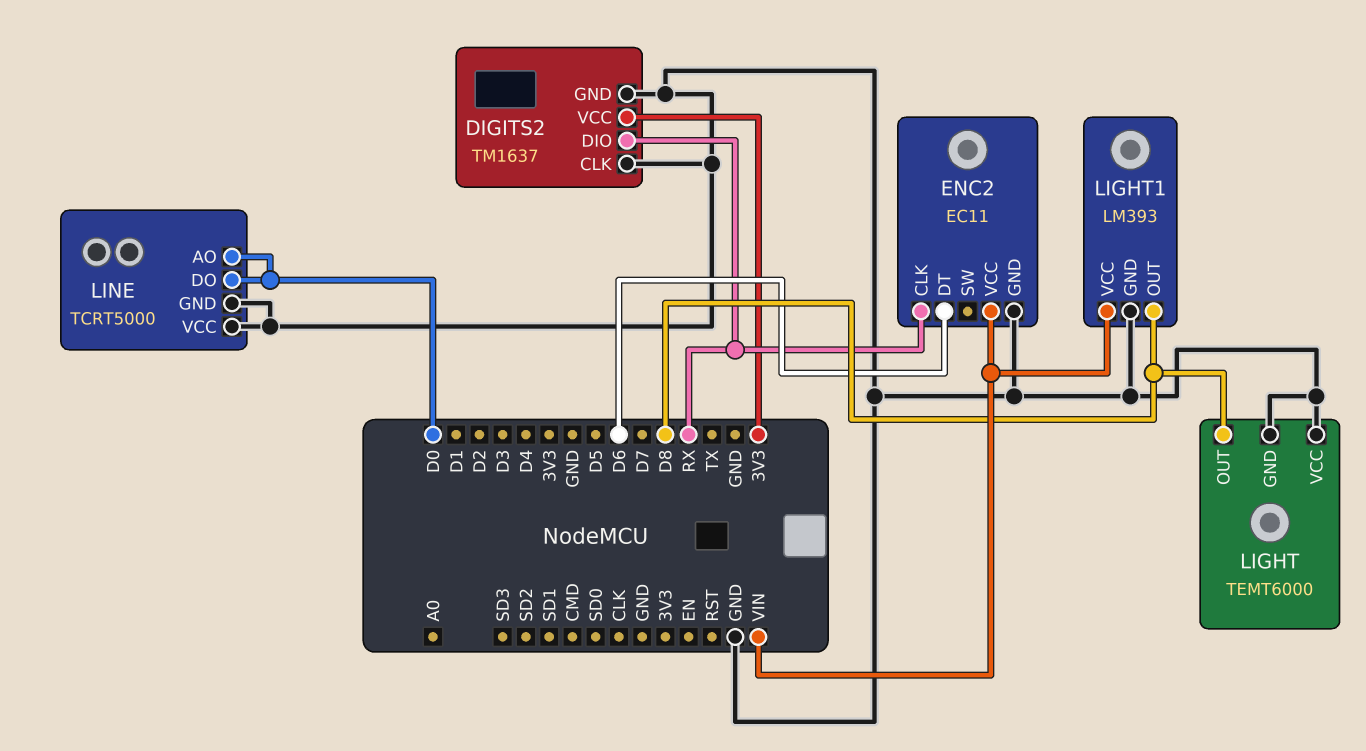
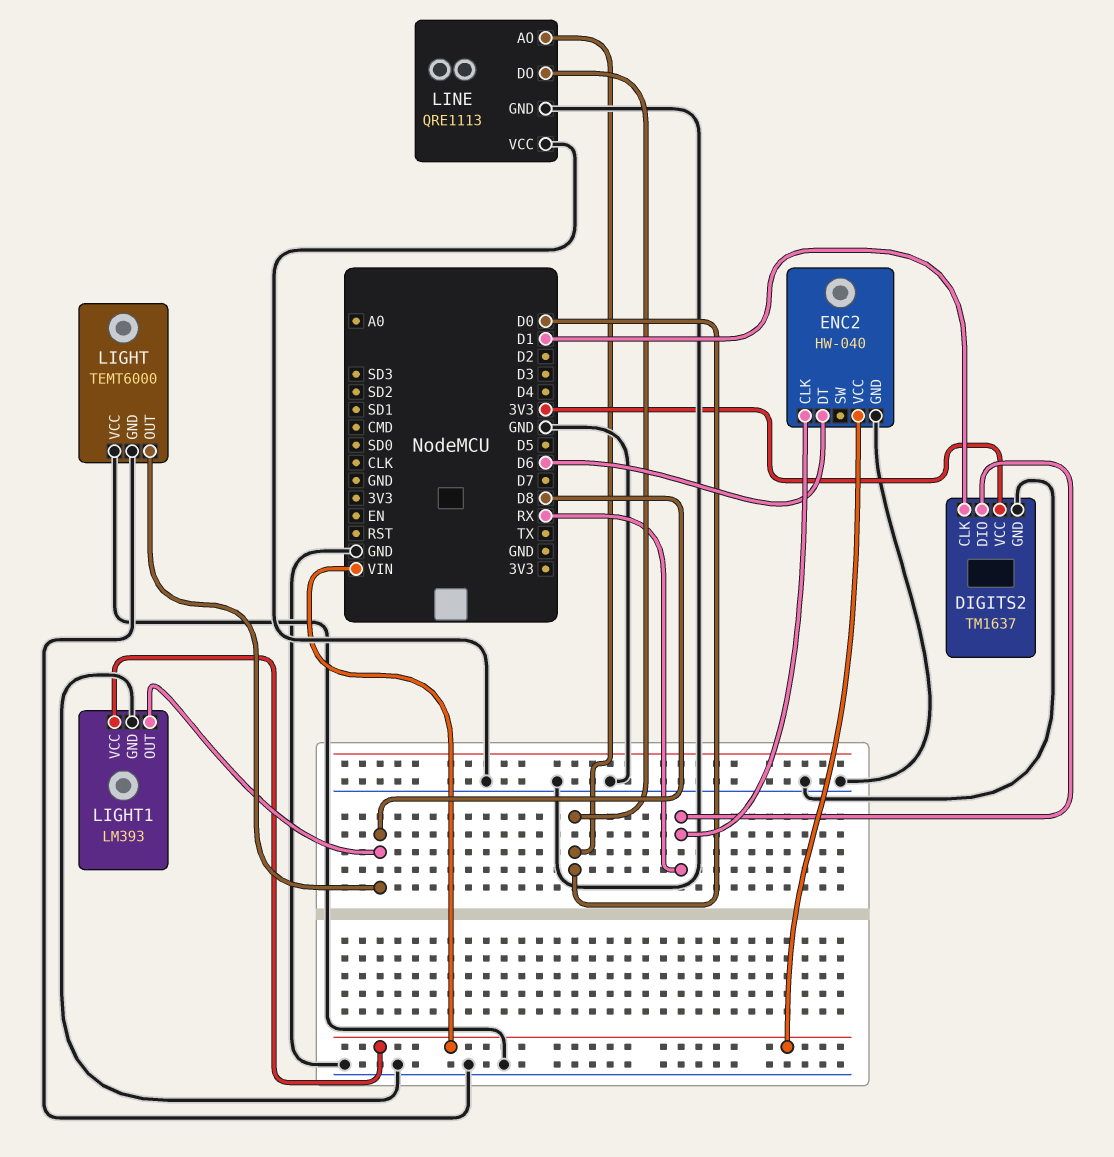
DIGITS2 pin CLK: GND -> D1
ENC2: EC11 -> HW-040
LINE: TCRT5000 -> QRE1113

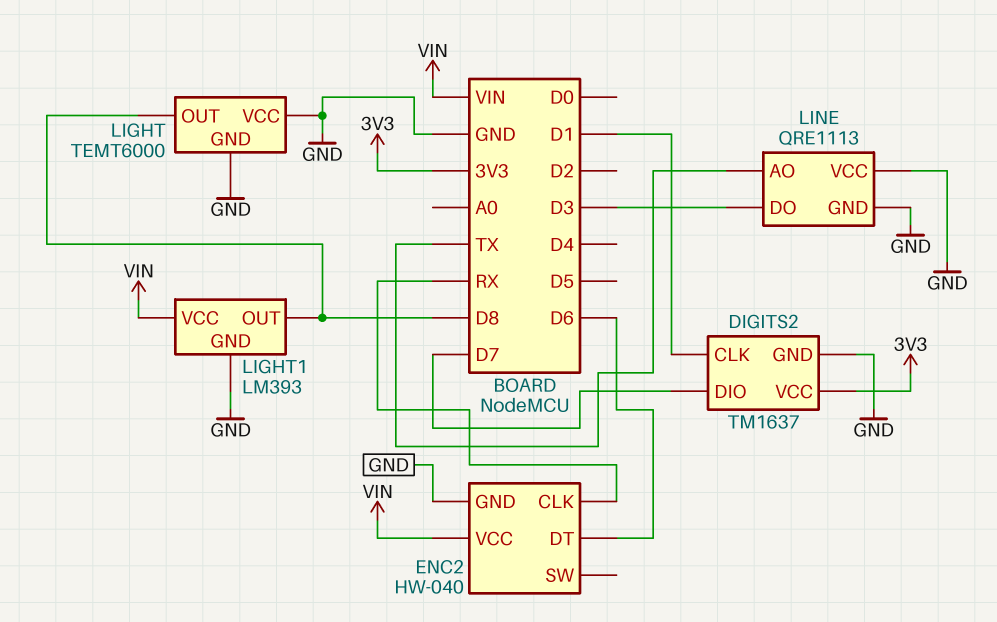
DIGITS2 pin DIO: RX -> D7
LINE pin AO: D0 -> TX
LINE pin DO: D0 -> D3

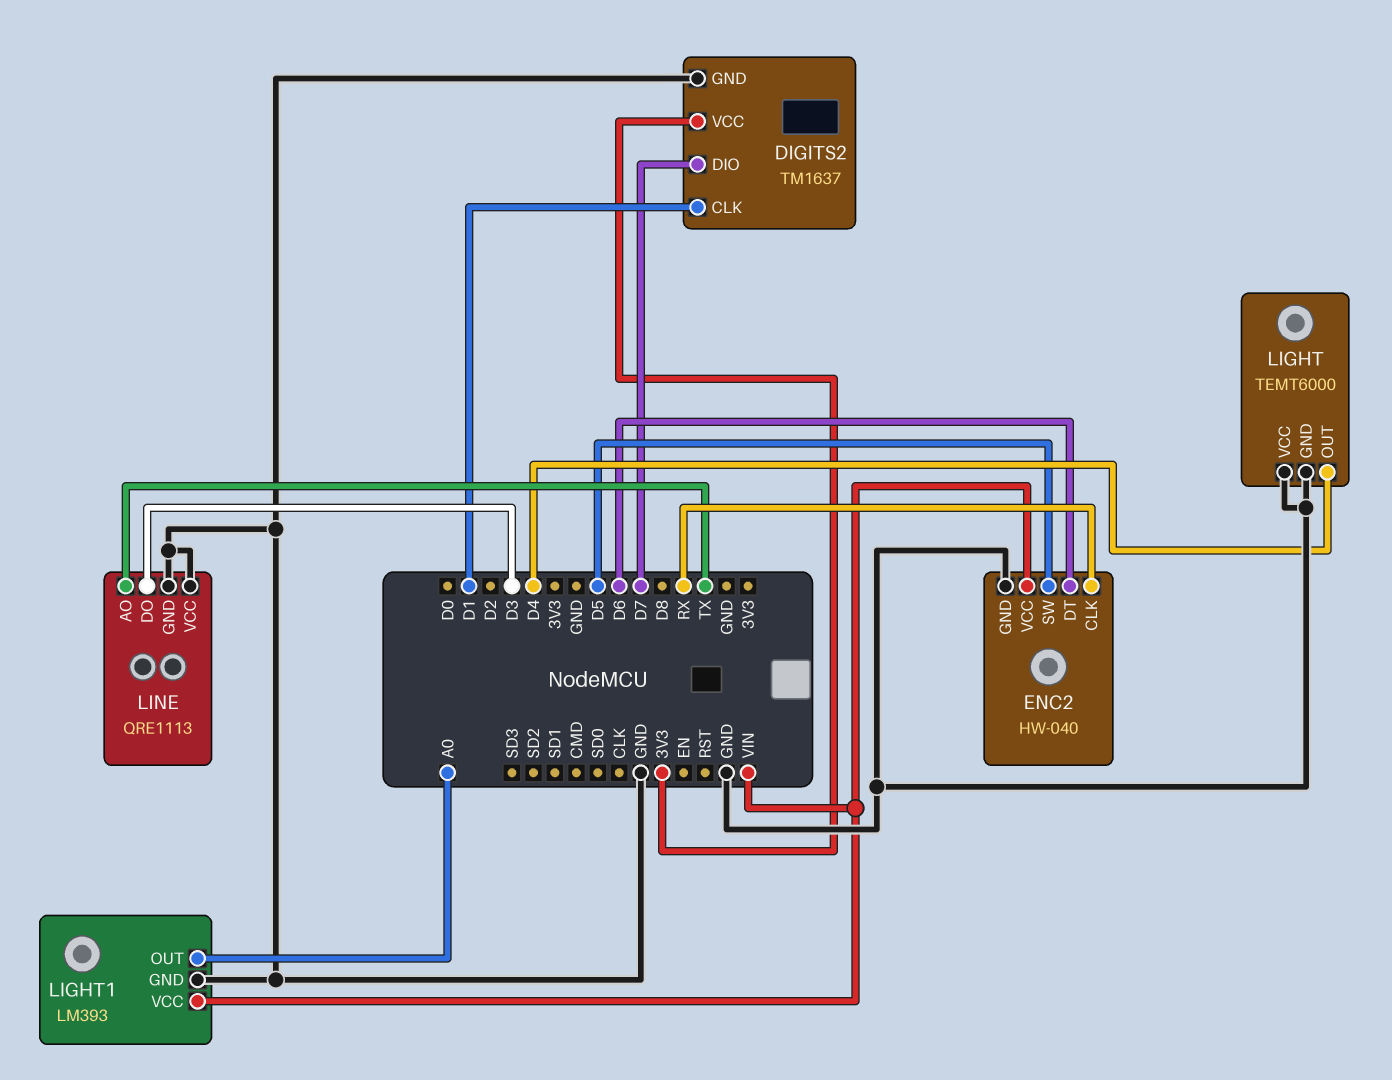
ENC2 pin SW: none -> D5
LIGHT pin OUT: D8 -> D4
LIGHT1 pin OUT: D8 -> A0

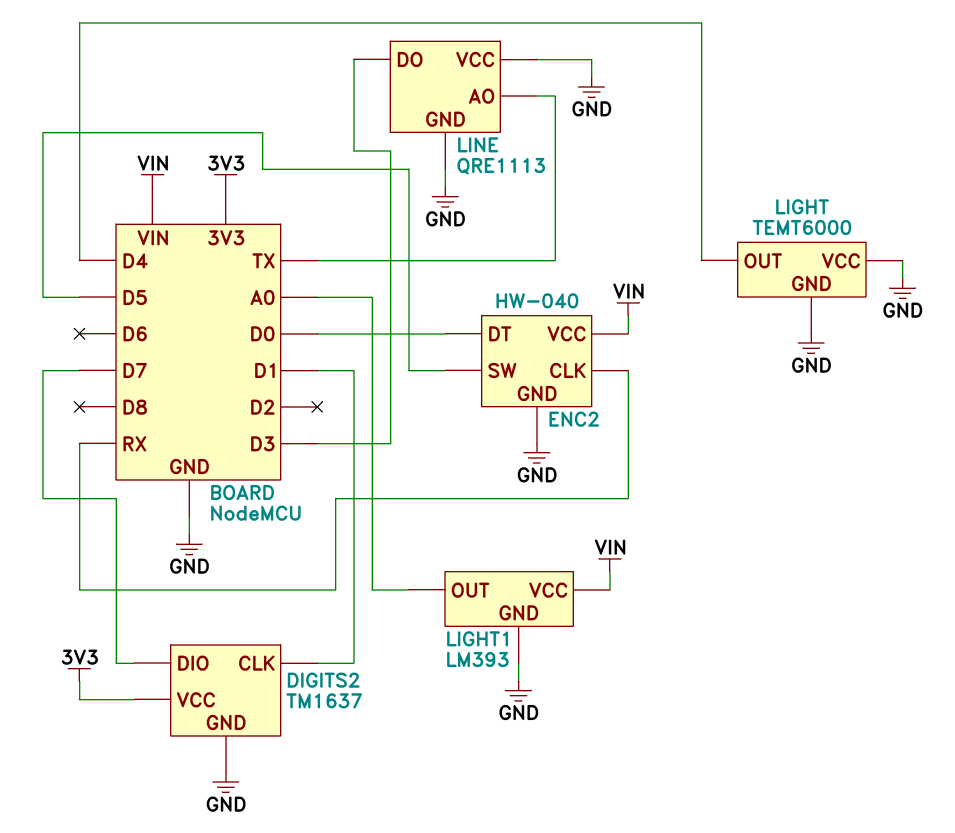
ENC2 pin DT: D6 -> D0

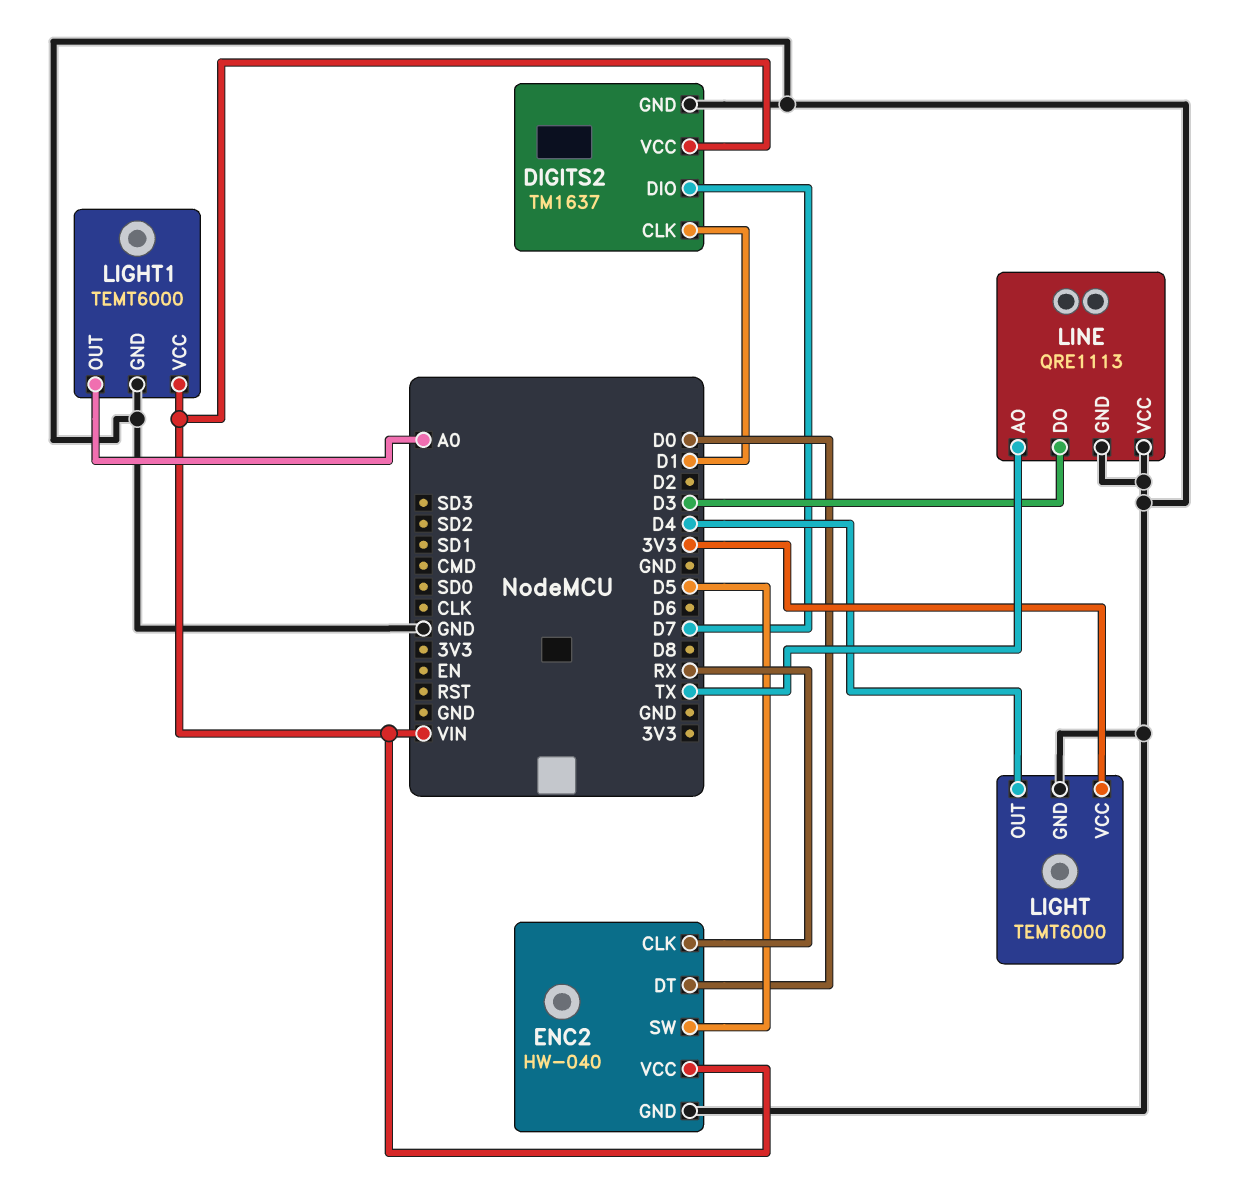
DIGITS2 pin VCC: 3V3 -> VIN
LIGHT pin VCC: GND -> 3V3
LIGHT1: LM393 -> TEMT6000

